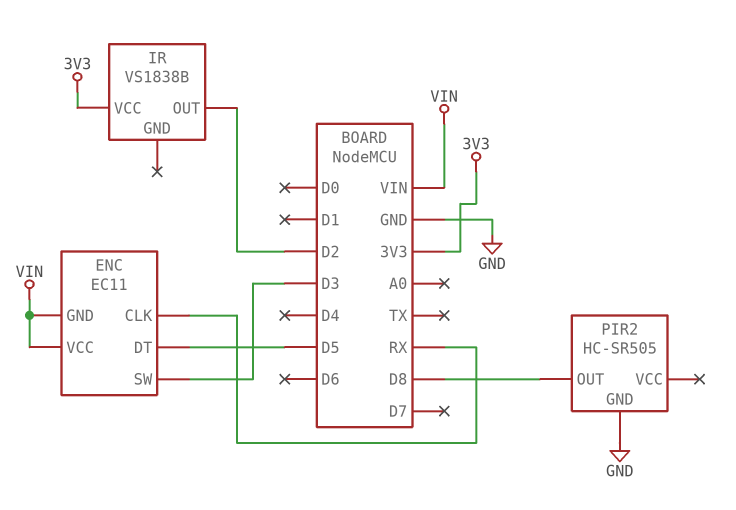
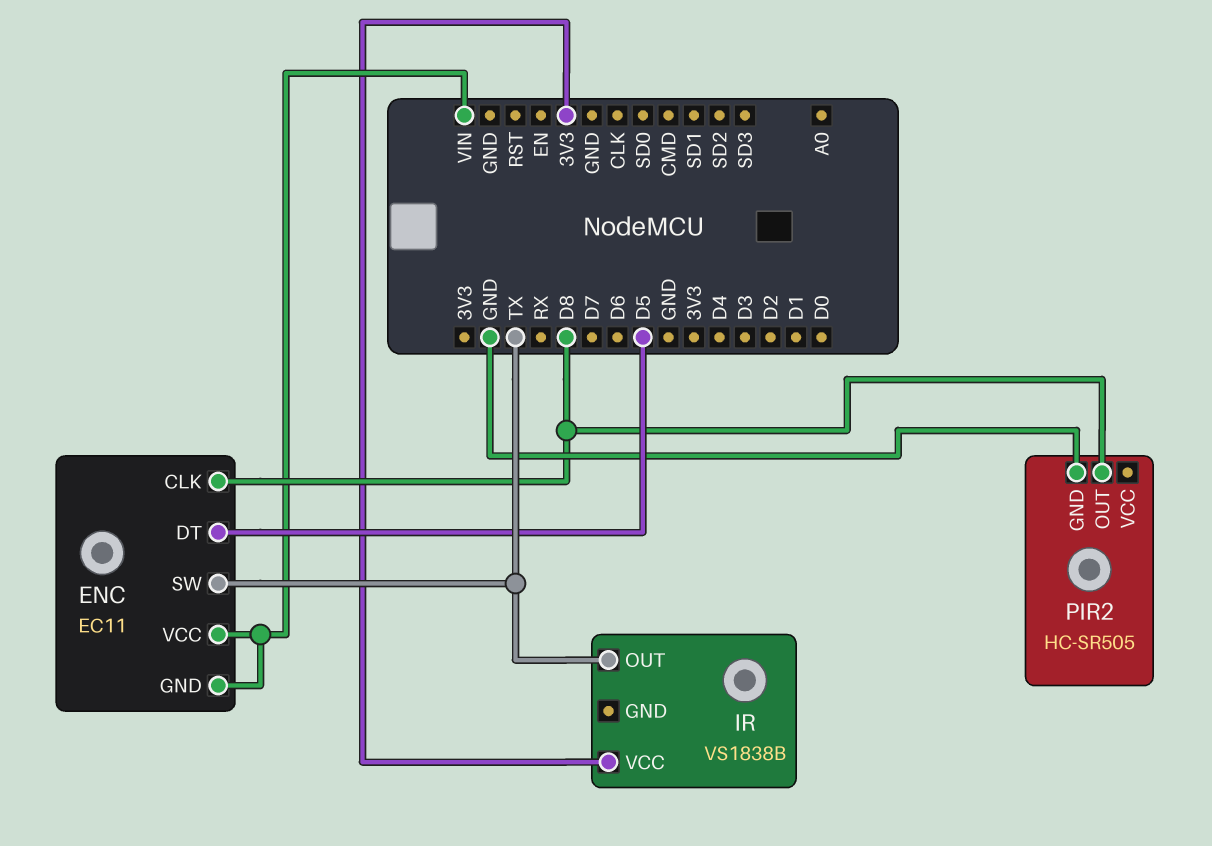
ENC pin CLK: RX -> D8
ENC pin SW: D3 -> TX
IR pin OUT: D2 -> TX

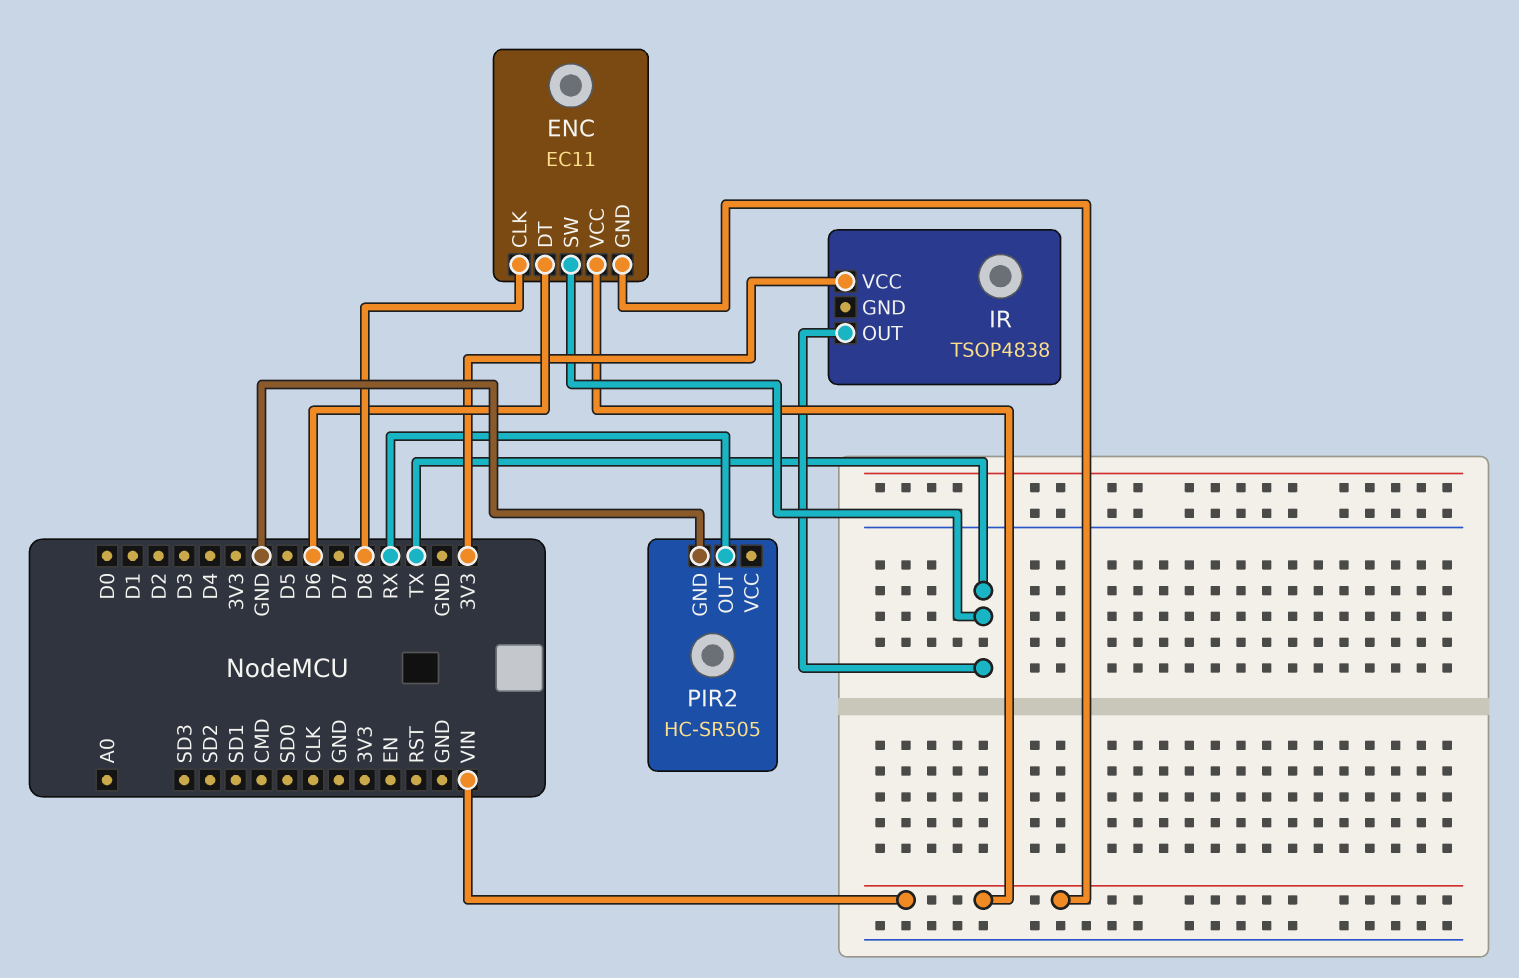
ENC pin DT: D5 -> D6
IR: VS1838B -> TSOP4838
PIR2 pin OUT: D8 -> RX

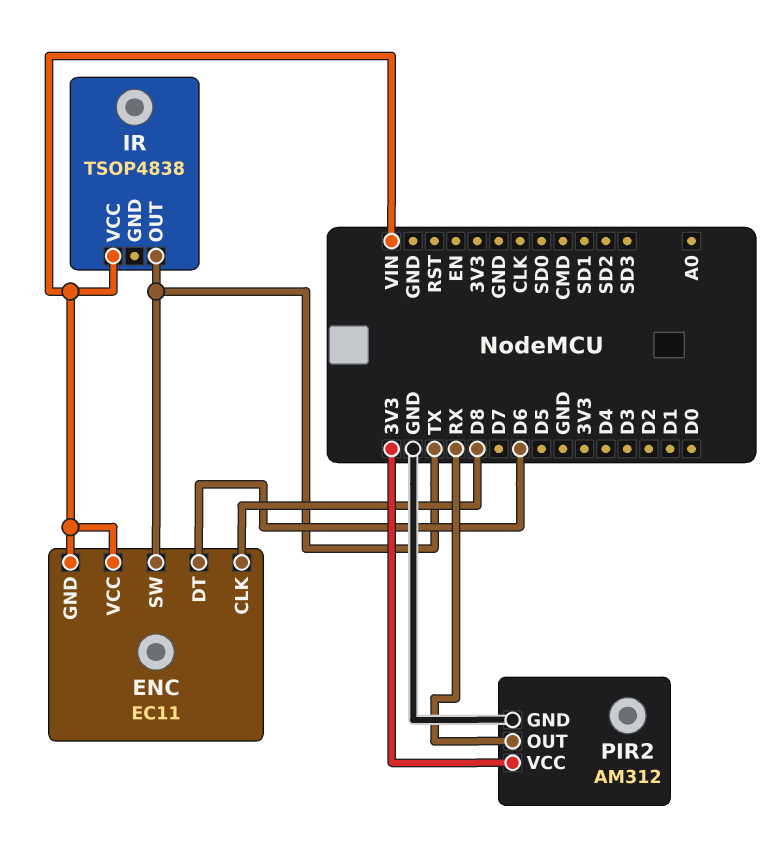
IR pin VCC: 3V3 -> VIN
PIR2: HC-SR505 -> AM312
PIR2 pin VCC: none -> 3V3

